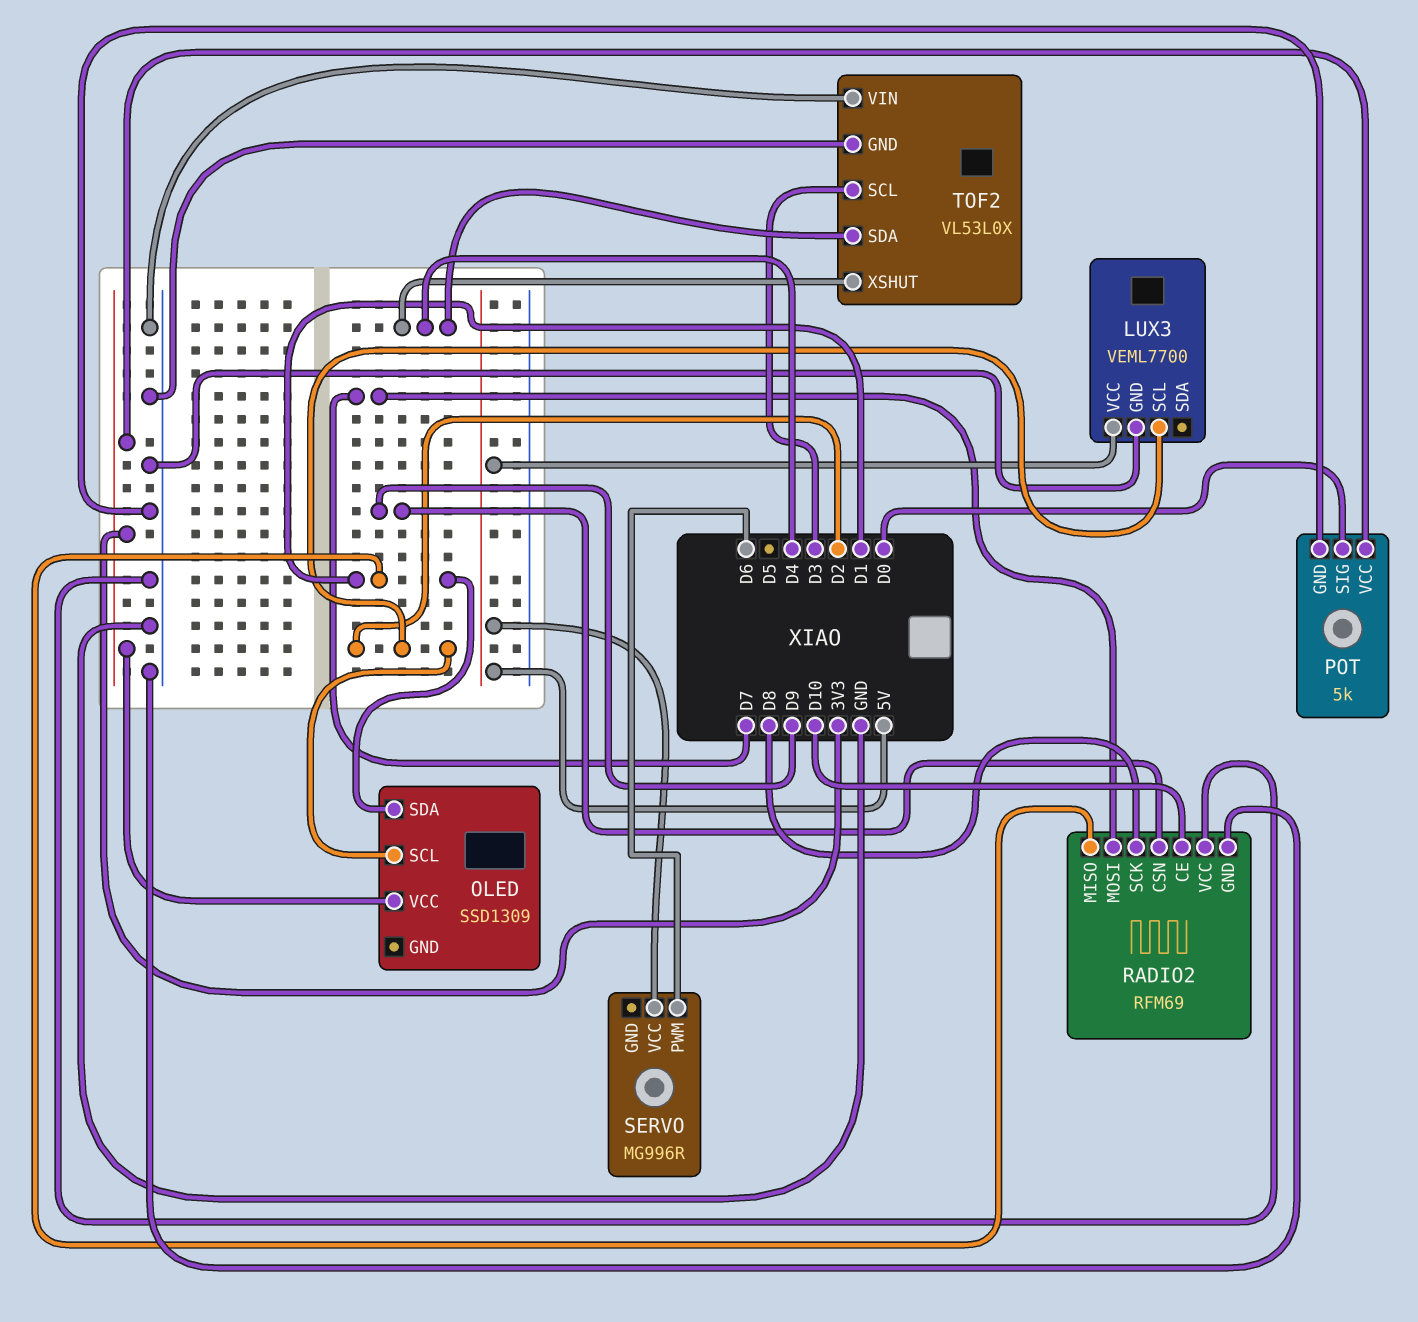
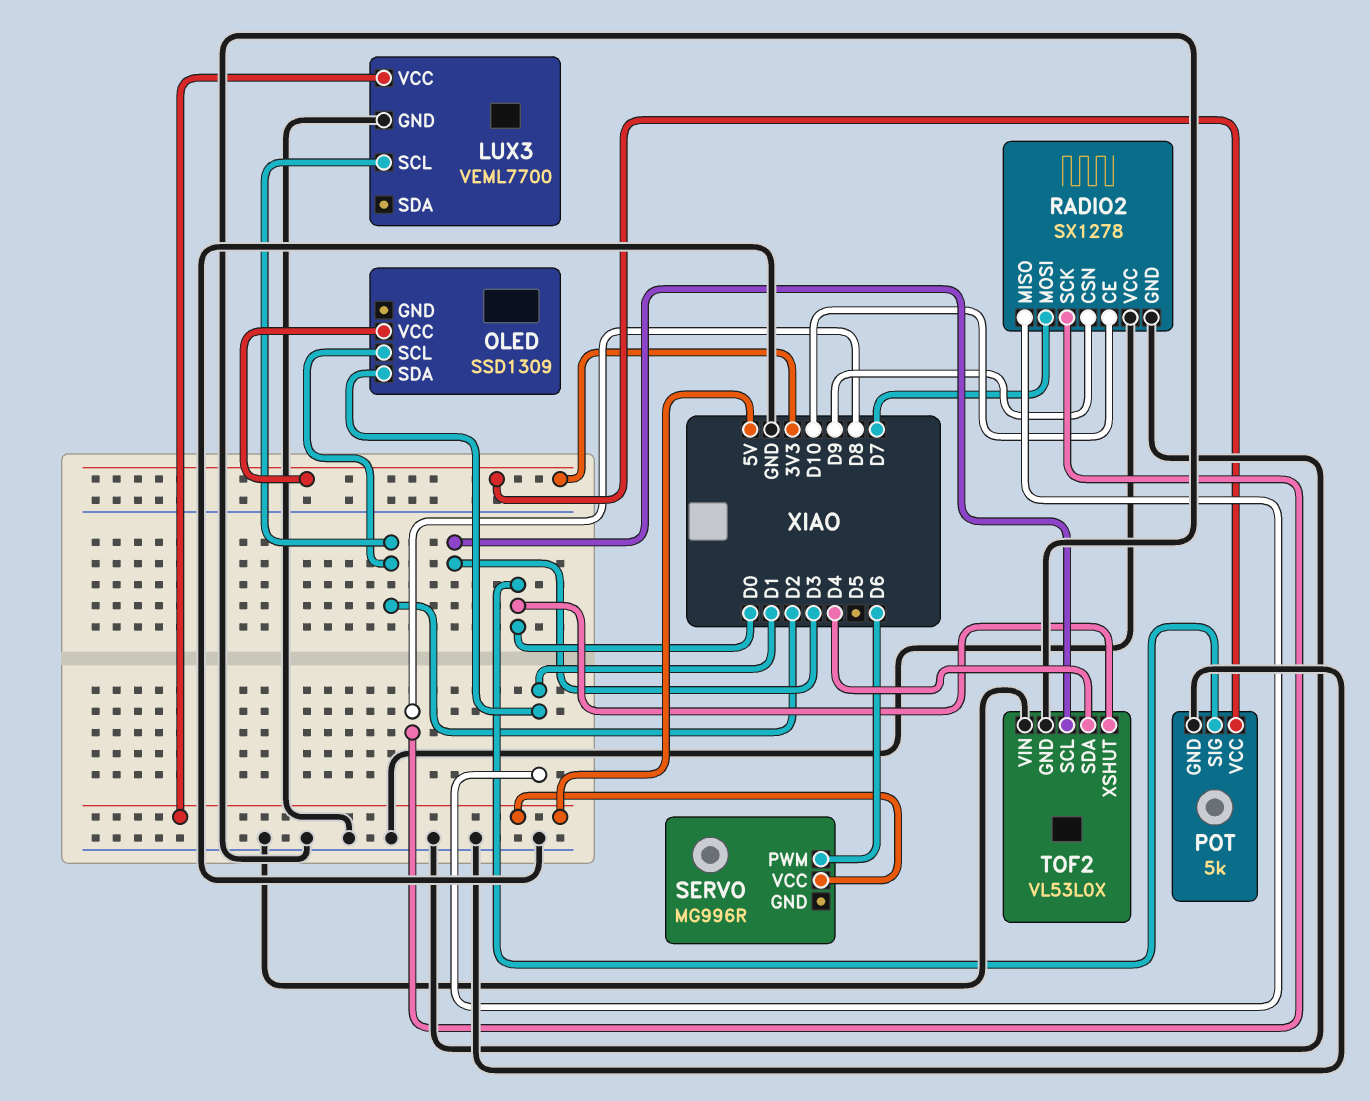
RADIO2: RFM69 -> SX1278
TOF2 pin XSHUT: D4 -> D0

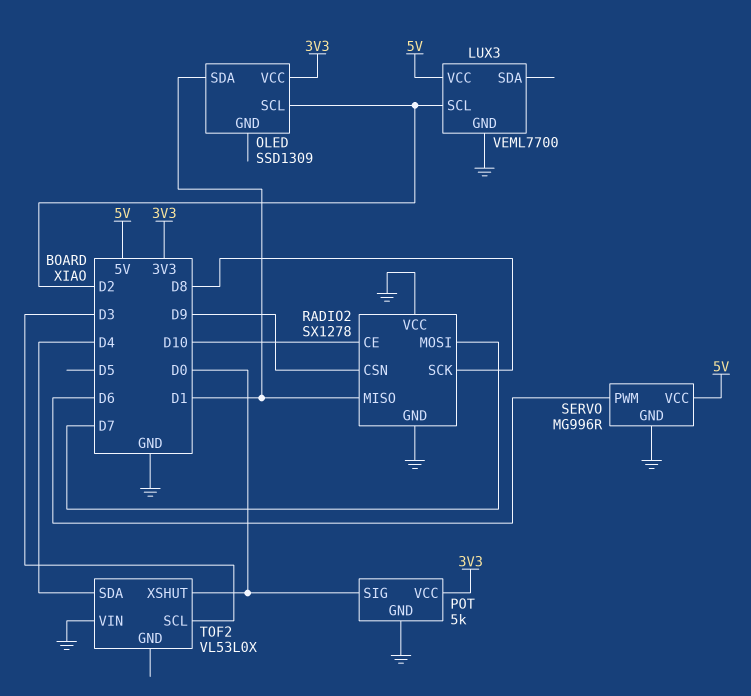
SERVO pin GND: none -> GND
TOF2 pin GND: GND -> none

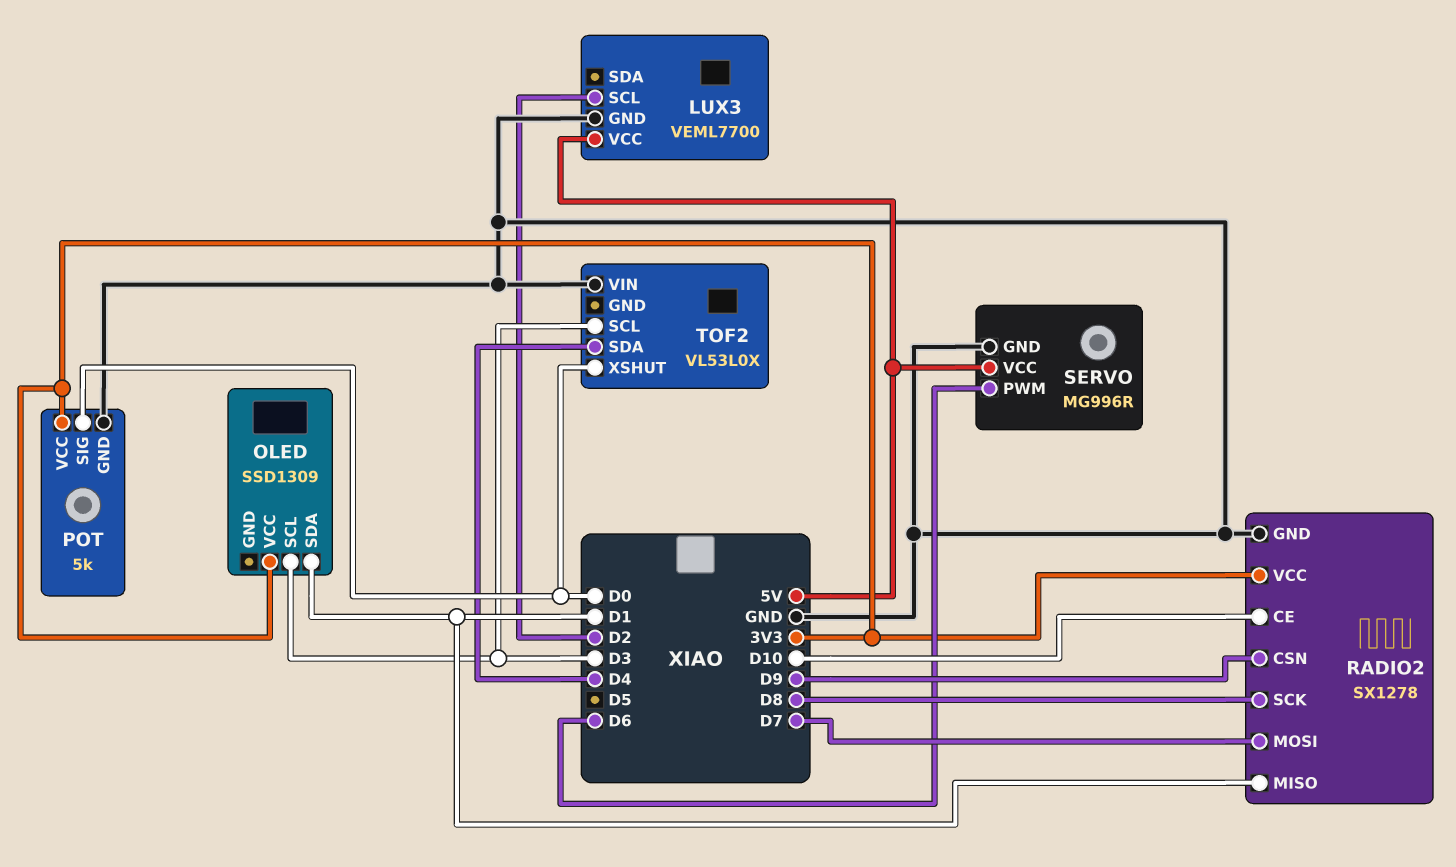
OLED pin SCL: D2 -> D3
RADIO2 pin VCC: GND -> 3V3

